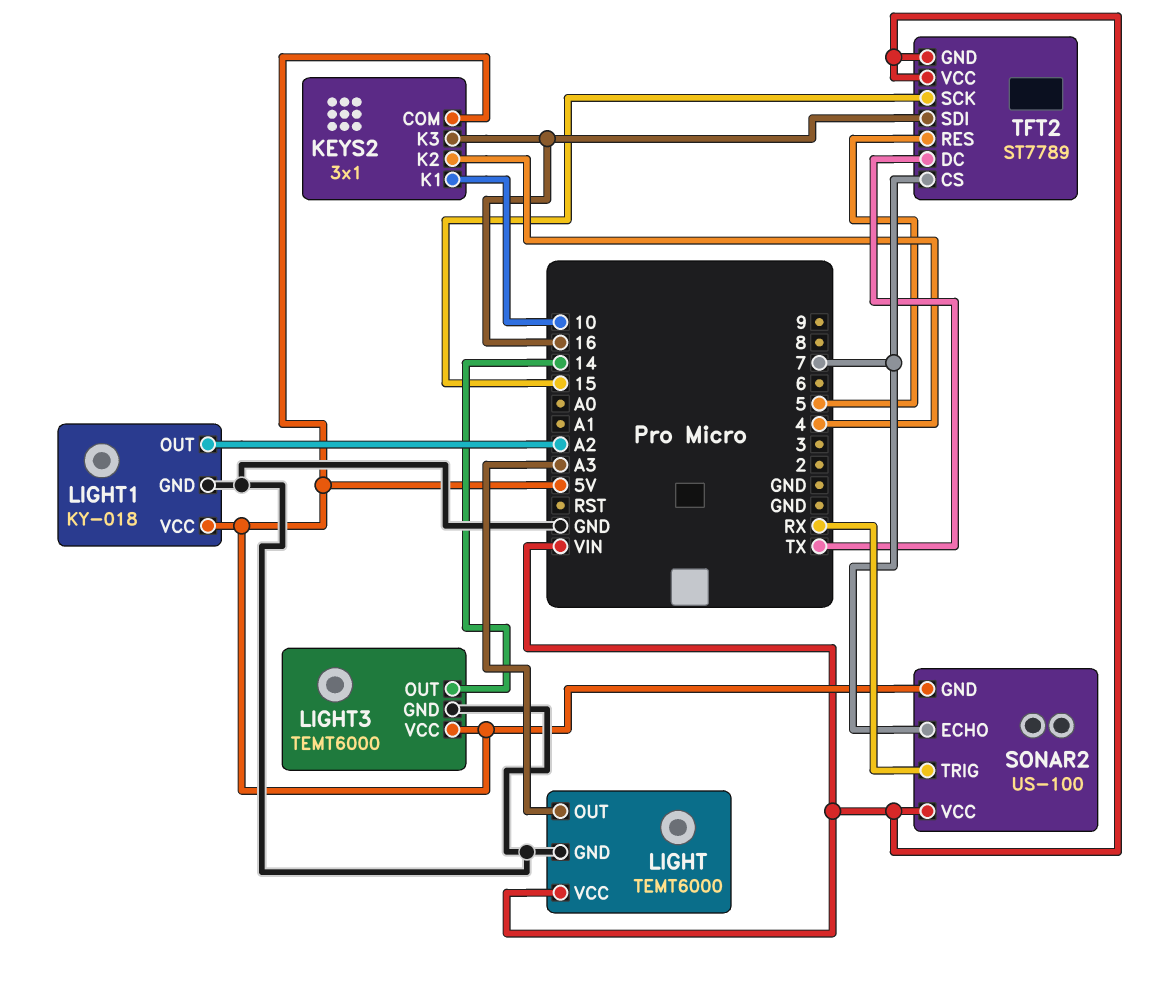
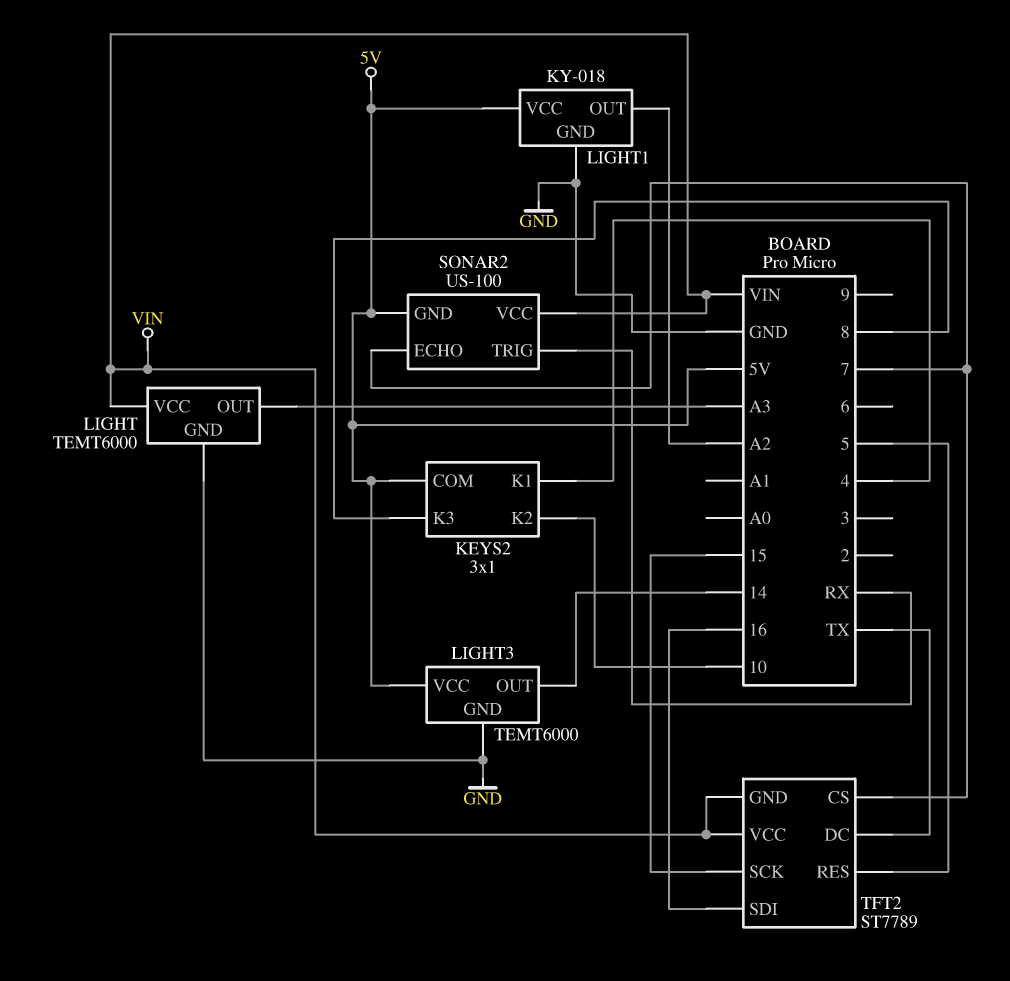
KEYS2 pin K1: 10 -> 4
KEYS2 pin K2: 4 -> 10
KEYS2 pin K3: 16 -> 8

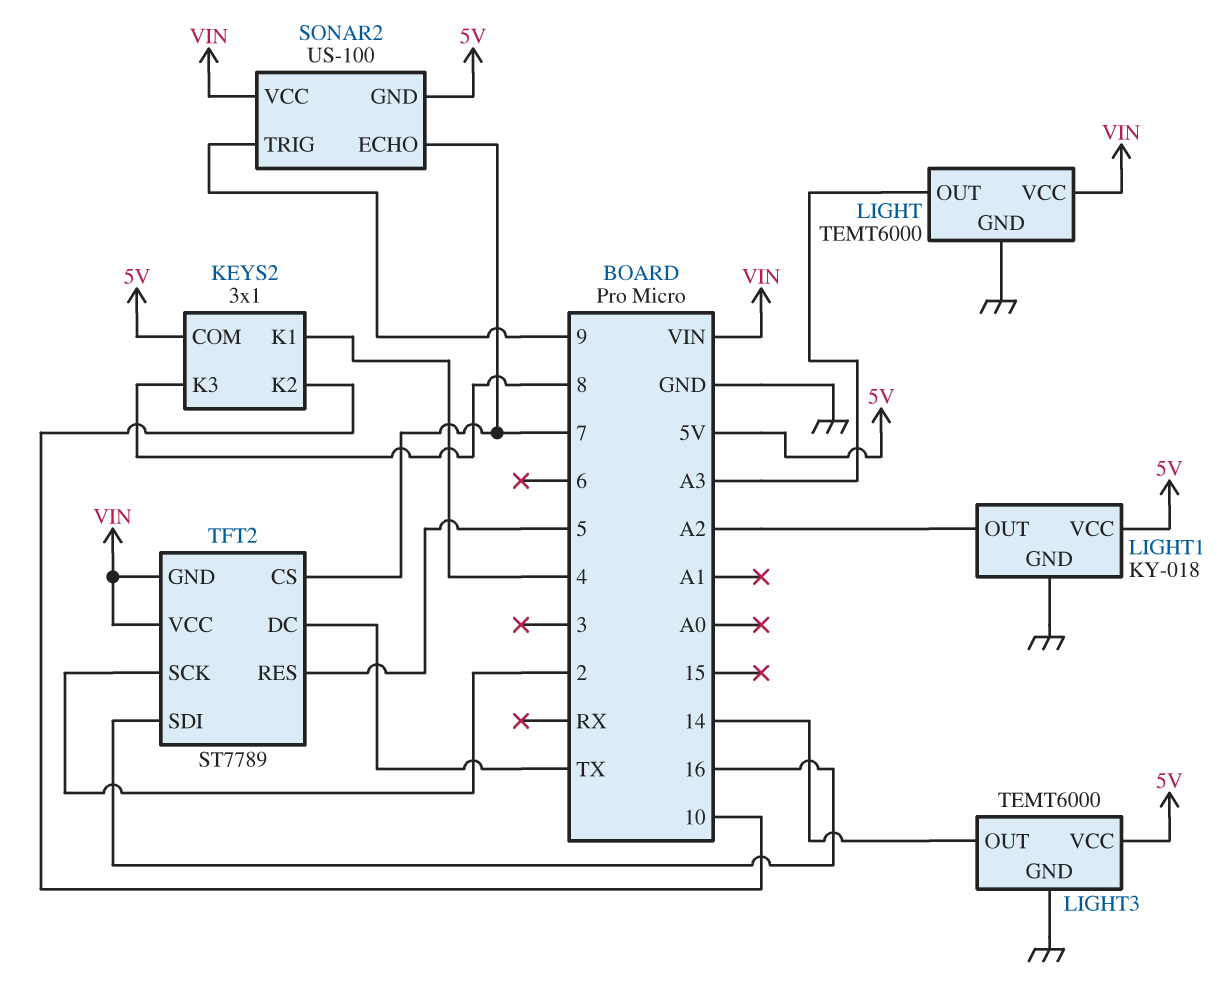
SONAR2 pin TRIG: RX -> 9
TFT2 pin SCK: 15 -> 2

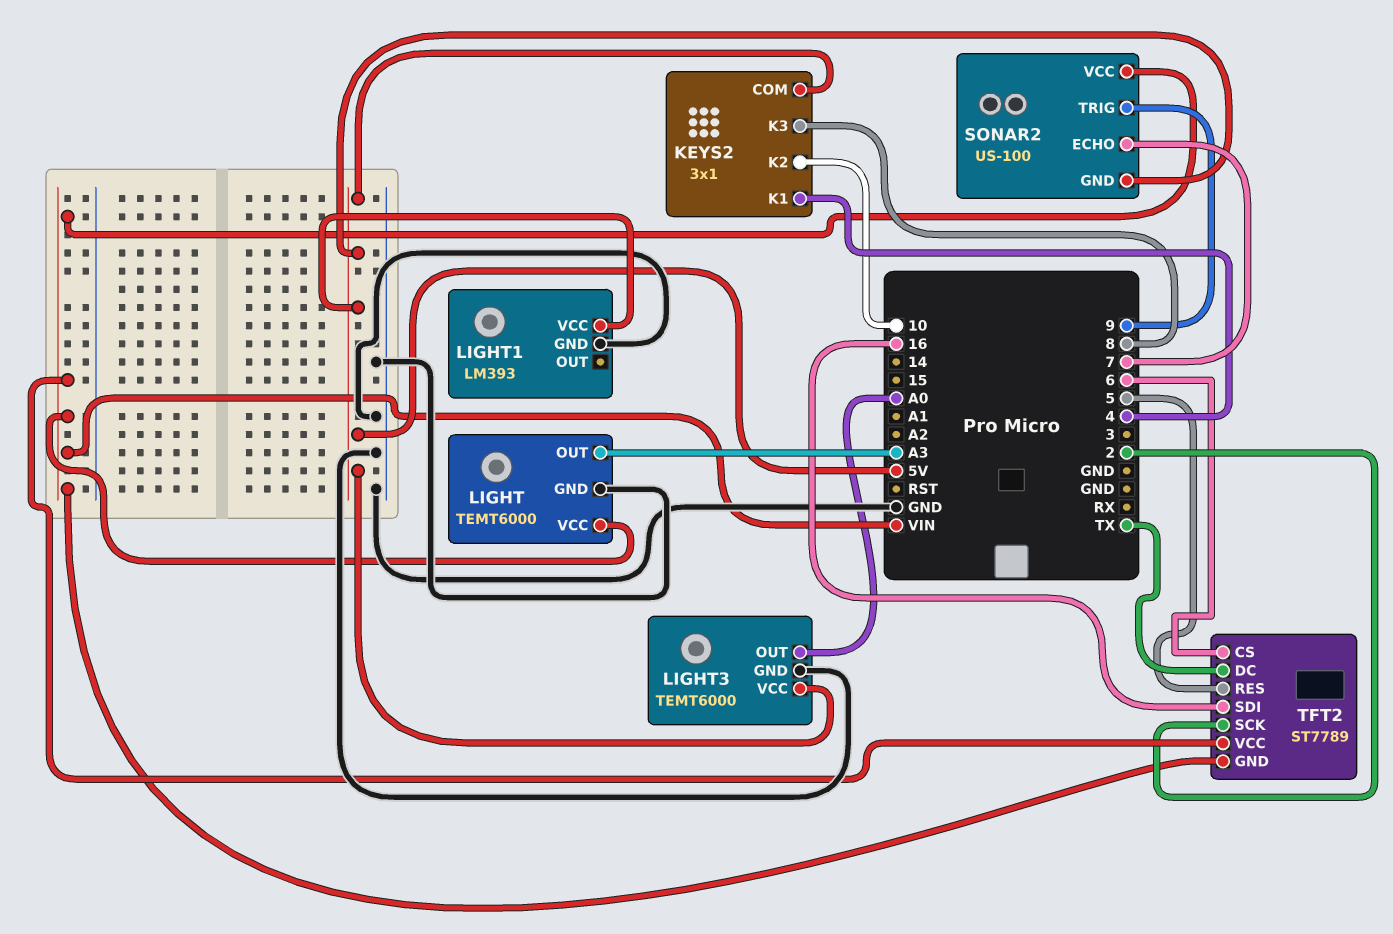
LIGHT1: KY-018 -> LM393
LIGHT1 pin OUT: A2 -> none
LIGHT3 pin OUT: 14 -> A0
TFT2 pin CS: 7 -> 6

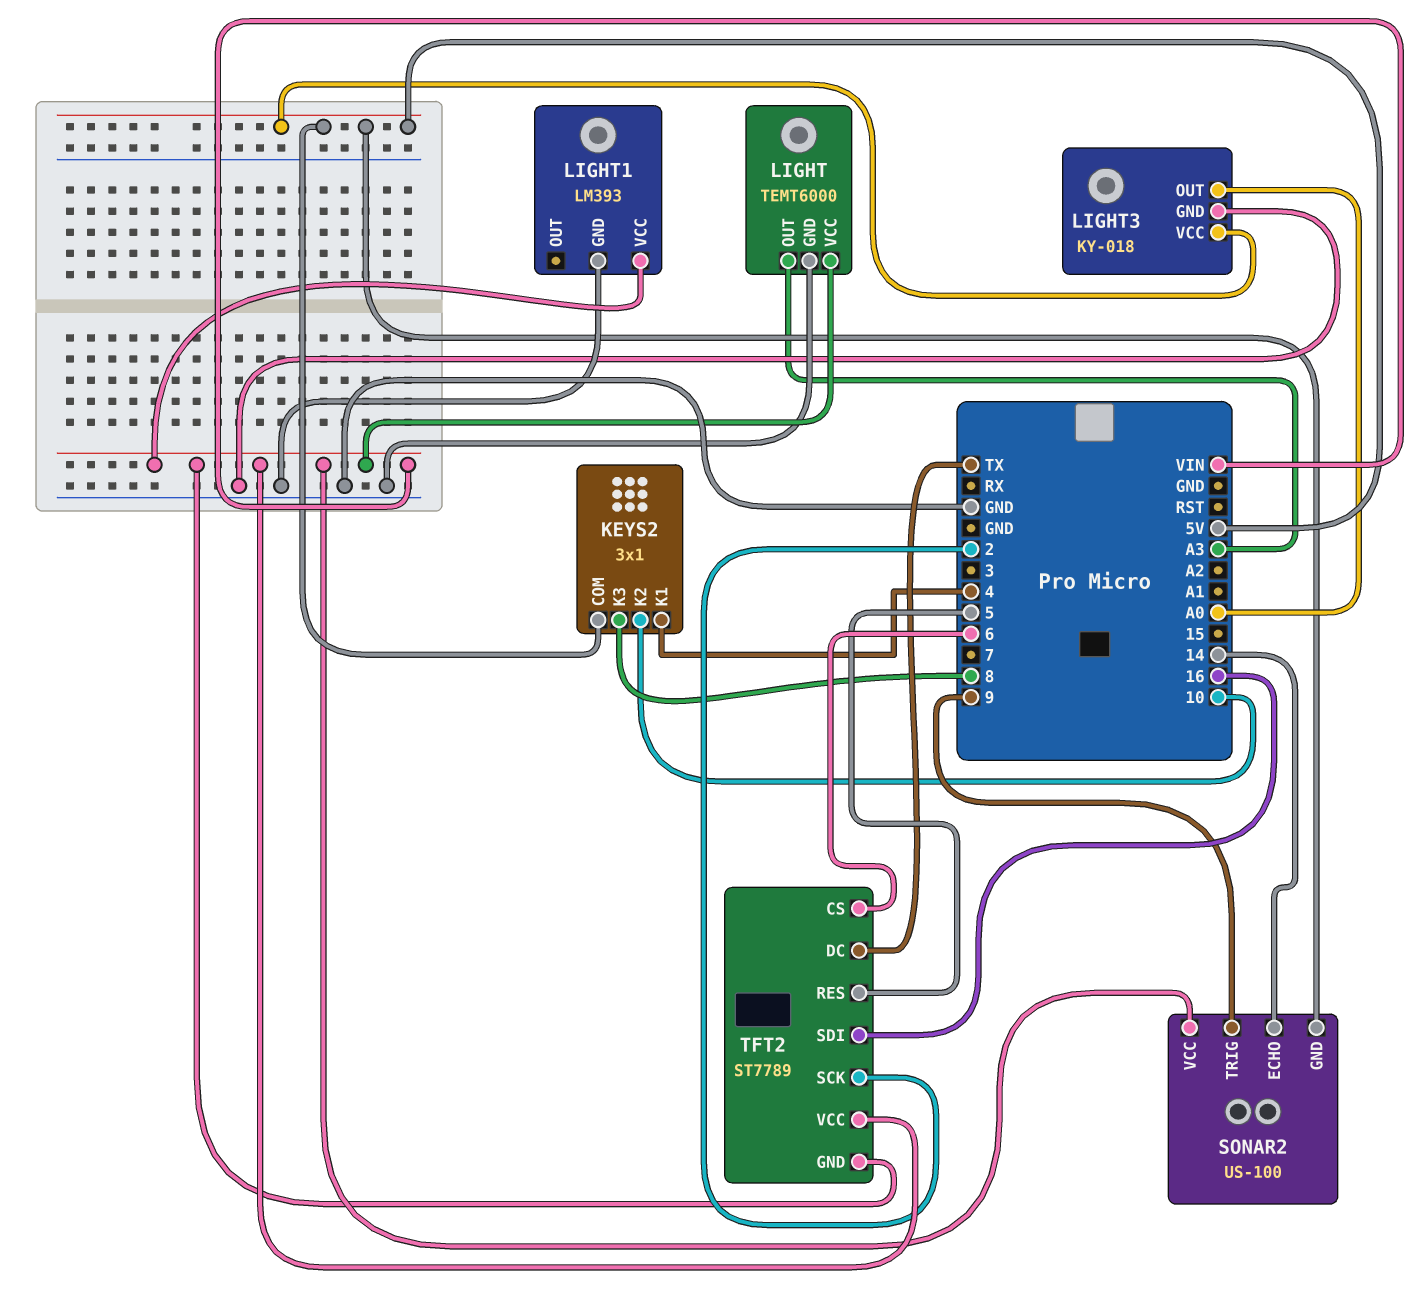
LIGHT1 pin VCC: 5V -> VIN
LIGHT3: TEMT6000 -> KY-018
SONAR2 pin ECHO: 7 -> 14

